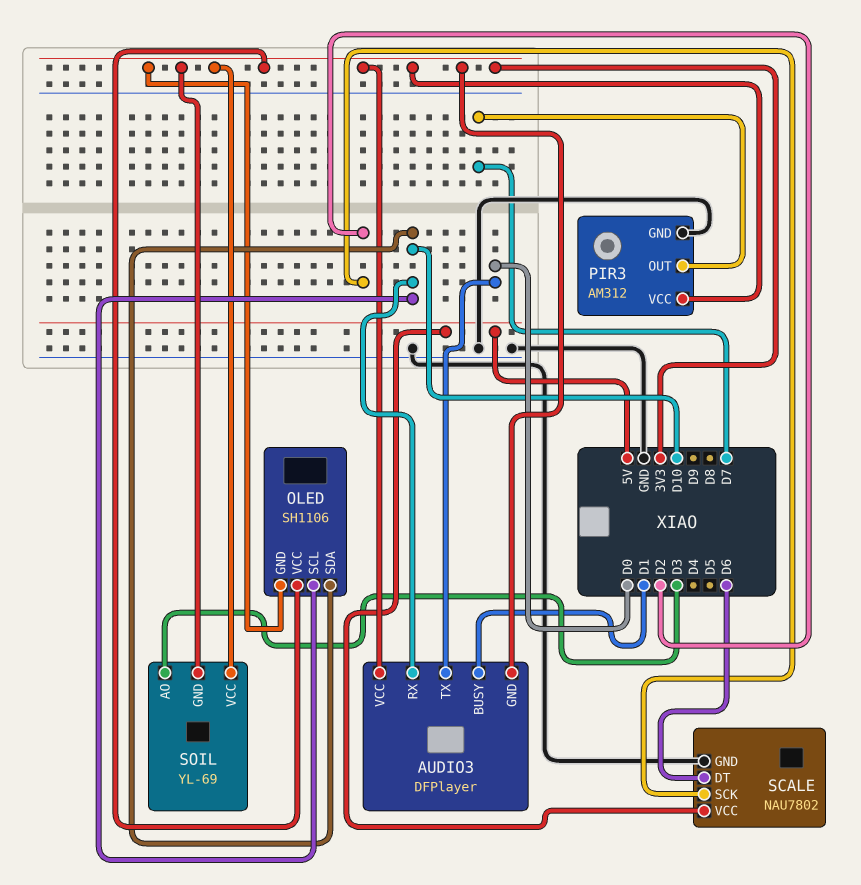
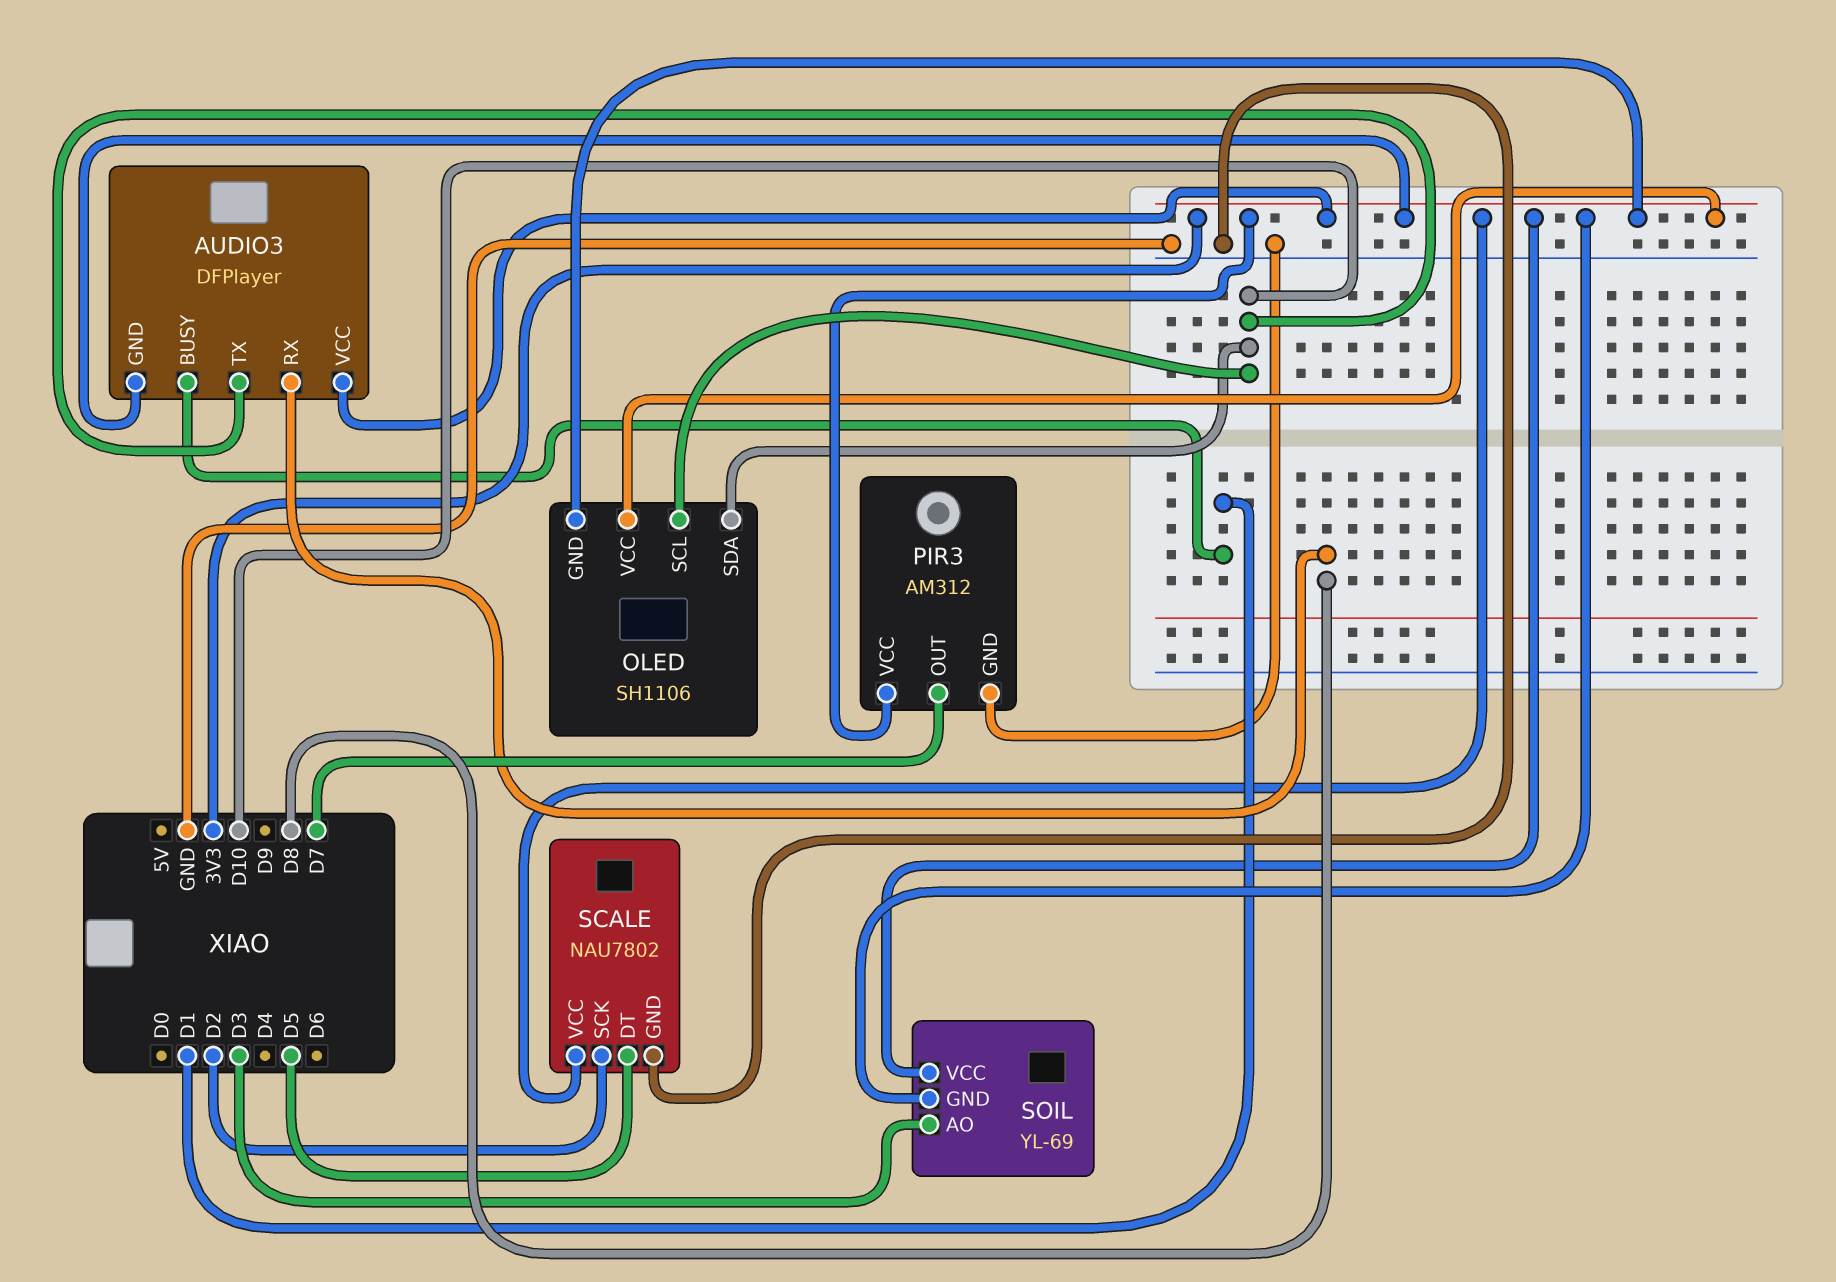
AUDIO3 pin RX: D10 -> D8
AUDIO3 pin TX: D0 -> D10
SCALE pin DT: D6 -> D5
SCALE pin VCC: 5V -> 3V3

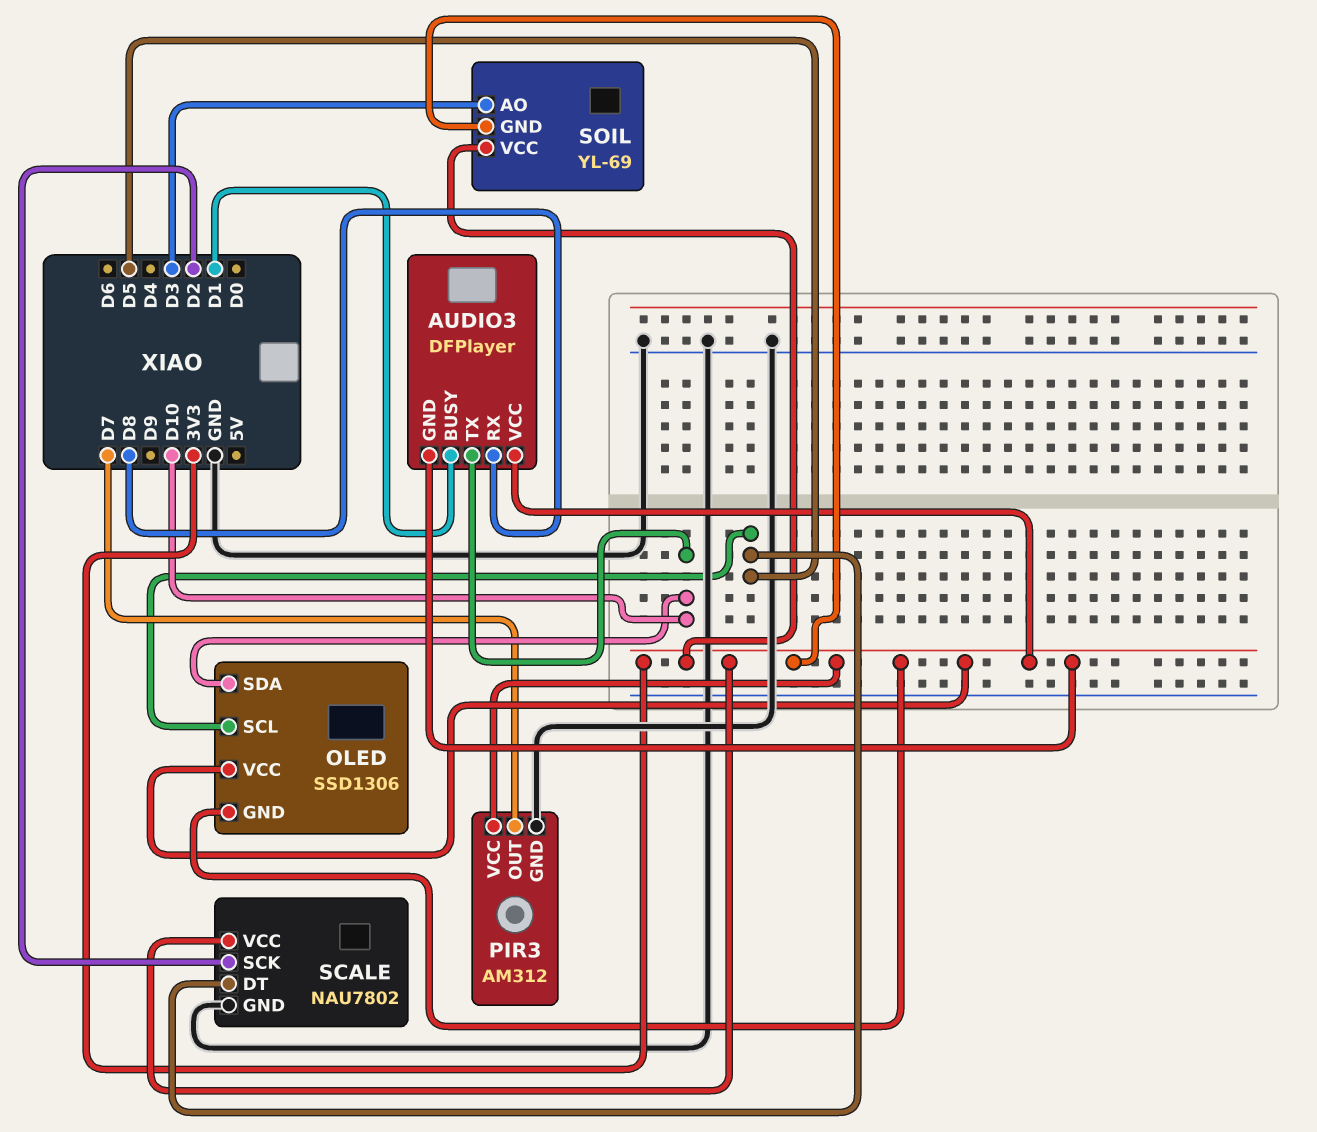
OLED: SH1106 -> SSD1306
OLED pin SCL: D10 -> D5

